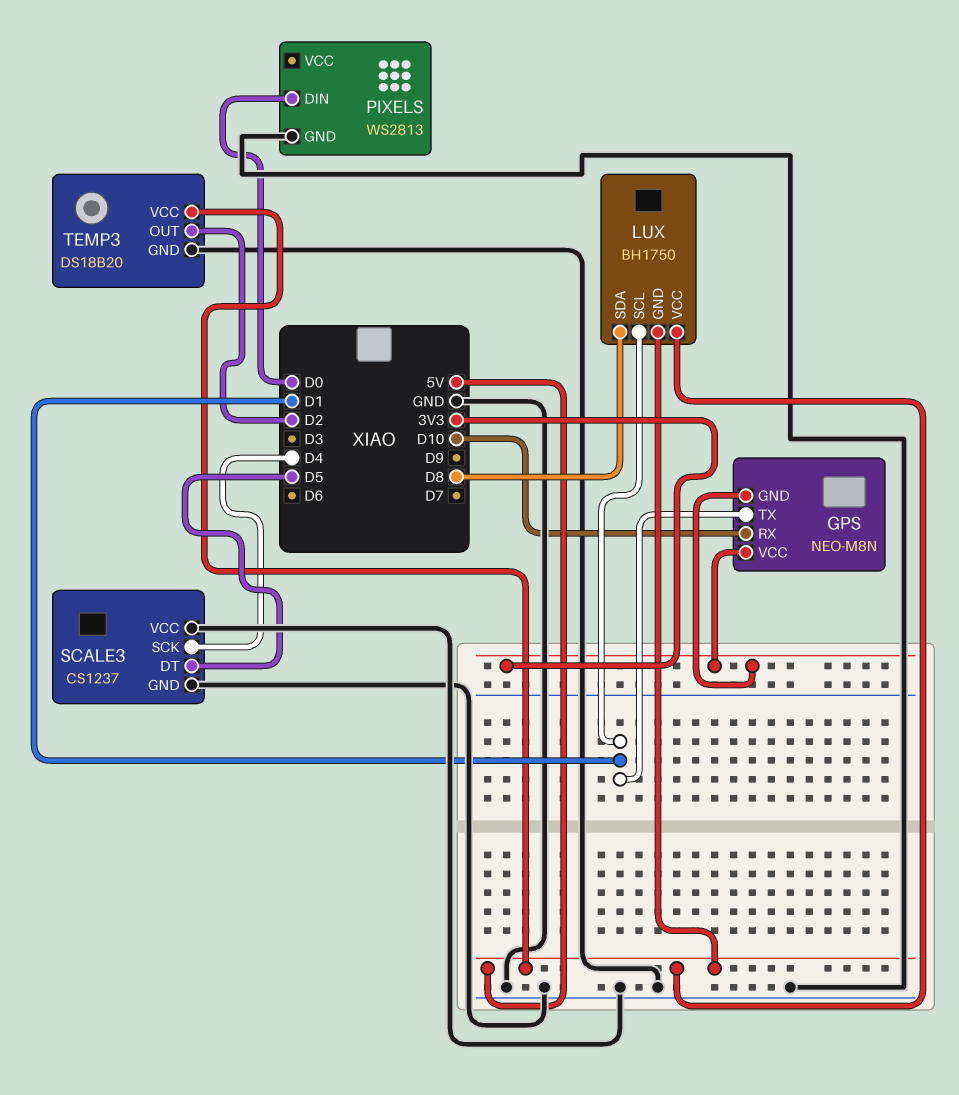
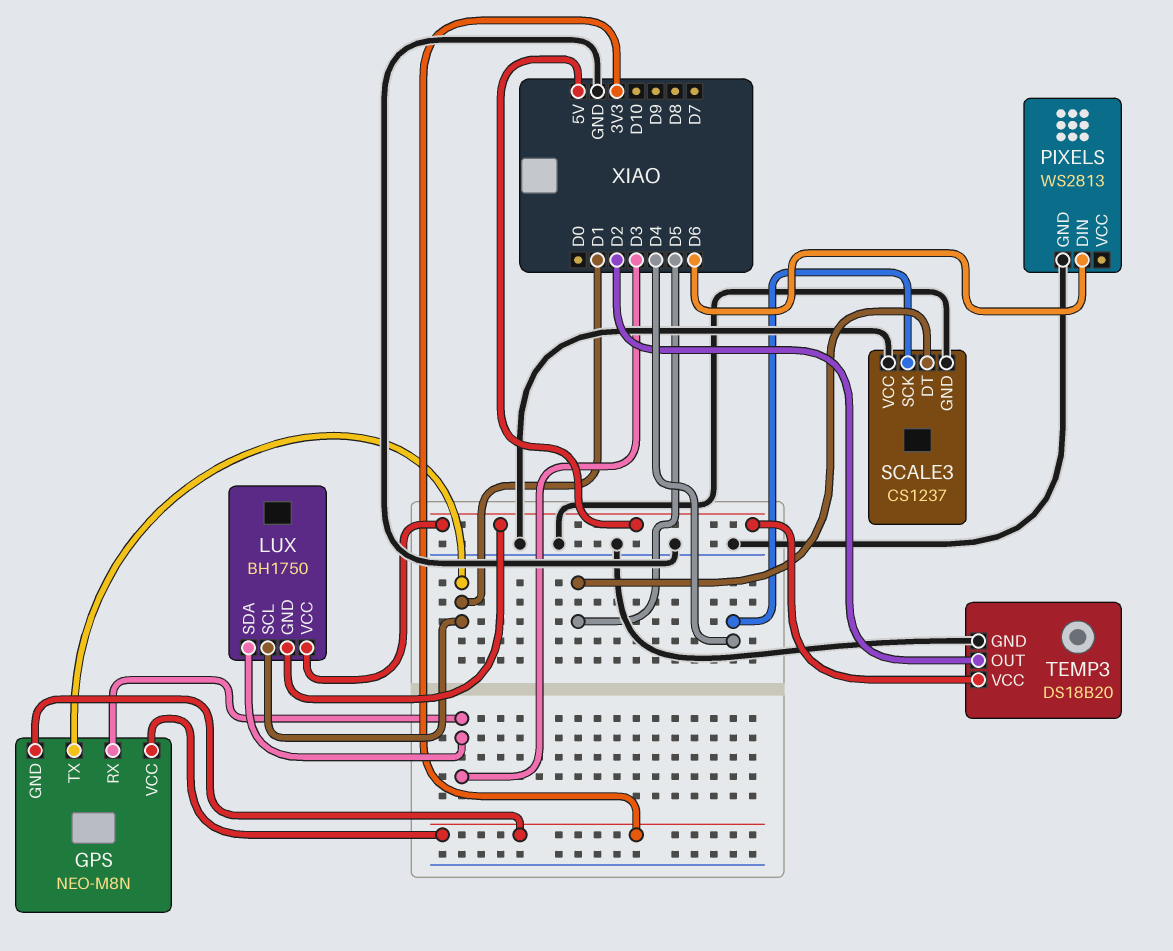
GPS pin RX: D10 -> D3
LUX pin SDA: D8 -> D3
PIXELS pin DIN: D0 -> D6

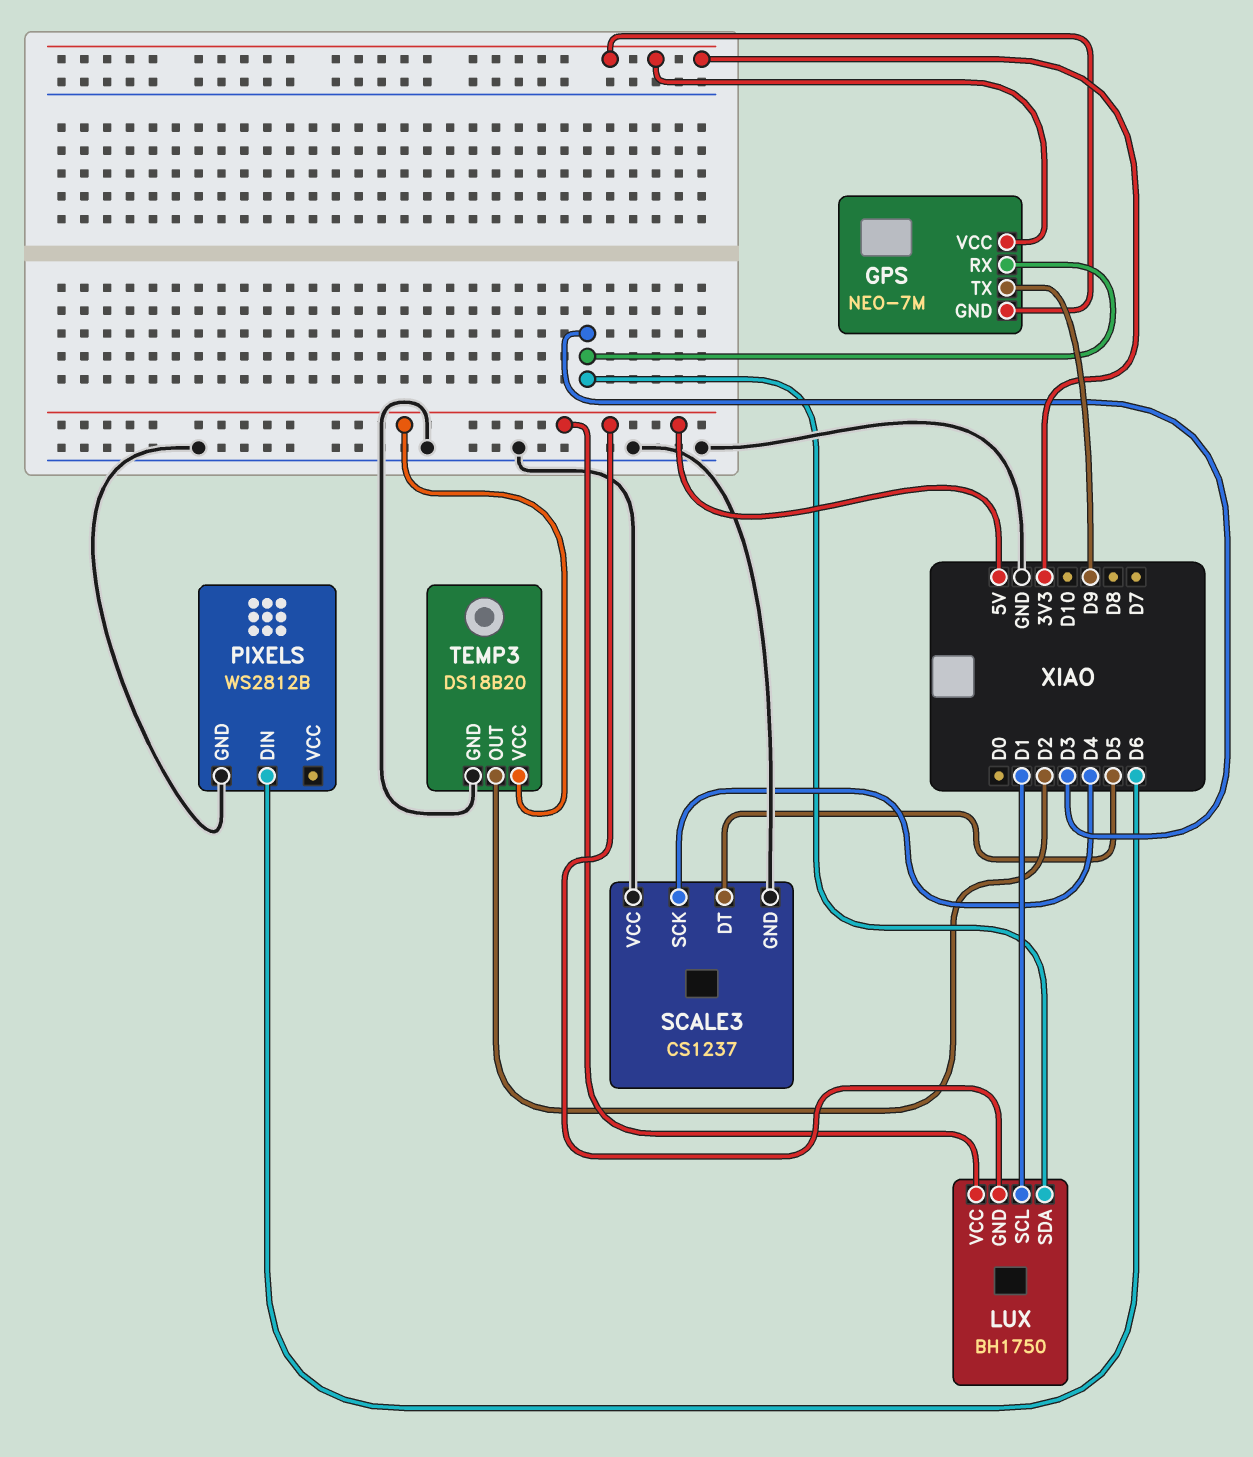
GPS: NEO-M8N -> NEO-7M
GPS pin TX: D1 -> D9
PIXELS: WS2813 -> WS2812B

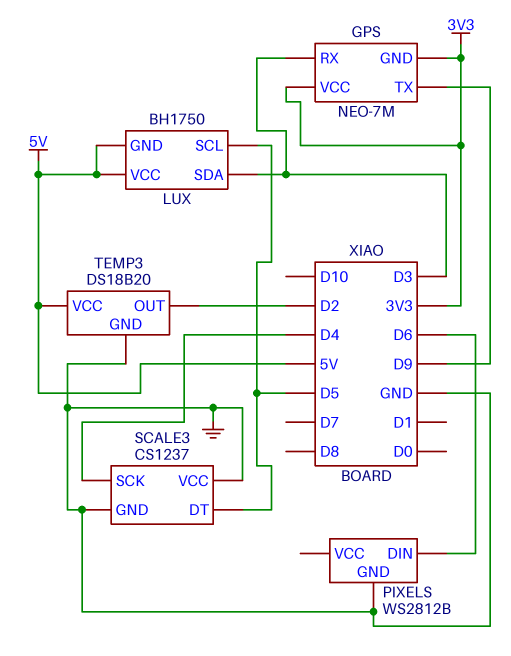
LUX pin SCL: D1 -> D5

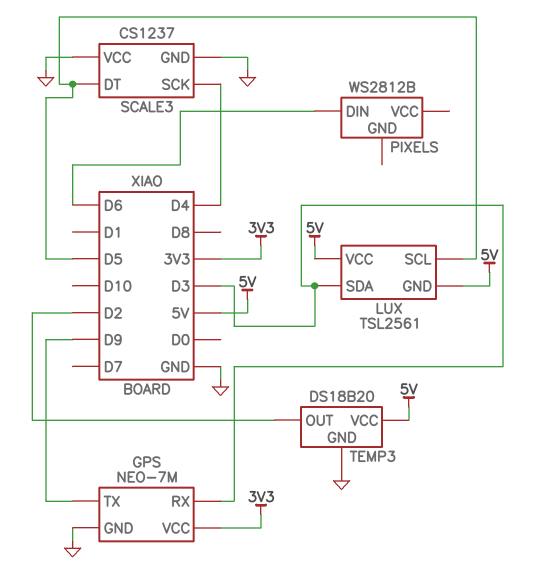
GPS pin GND: 3V3 -> GND
LUX: BH1750 -> TSL2561
PIXELS pin GND: GND -> none

